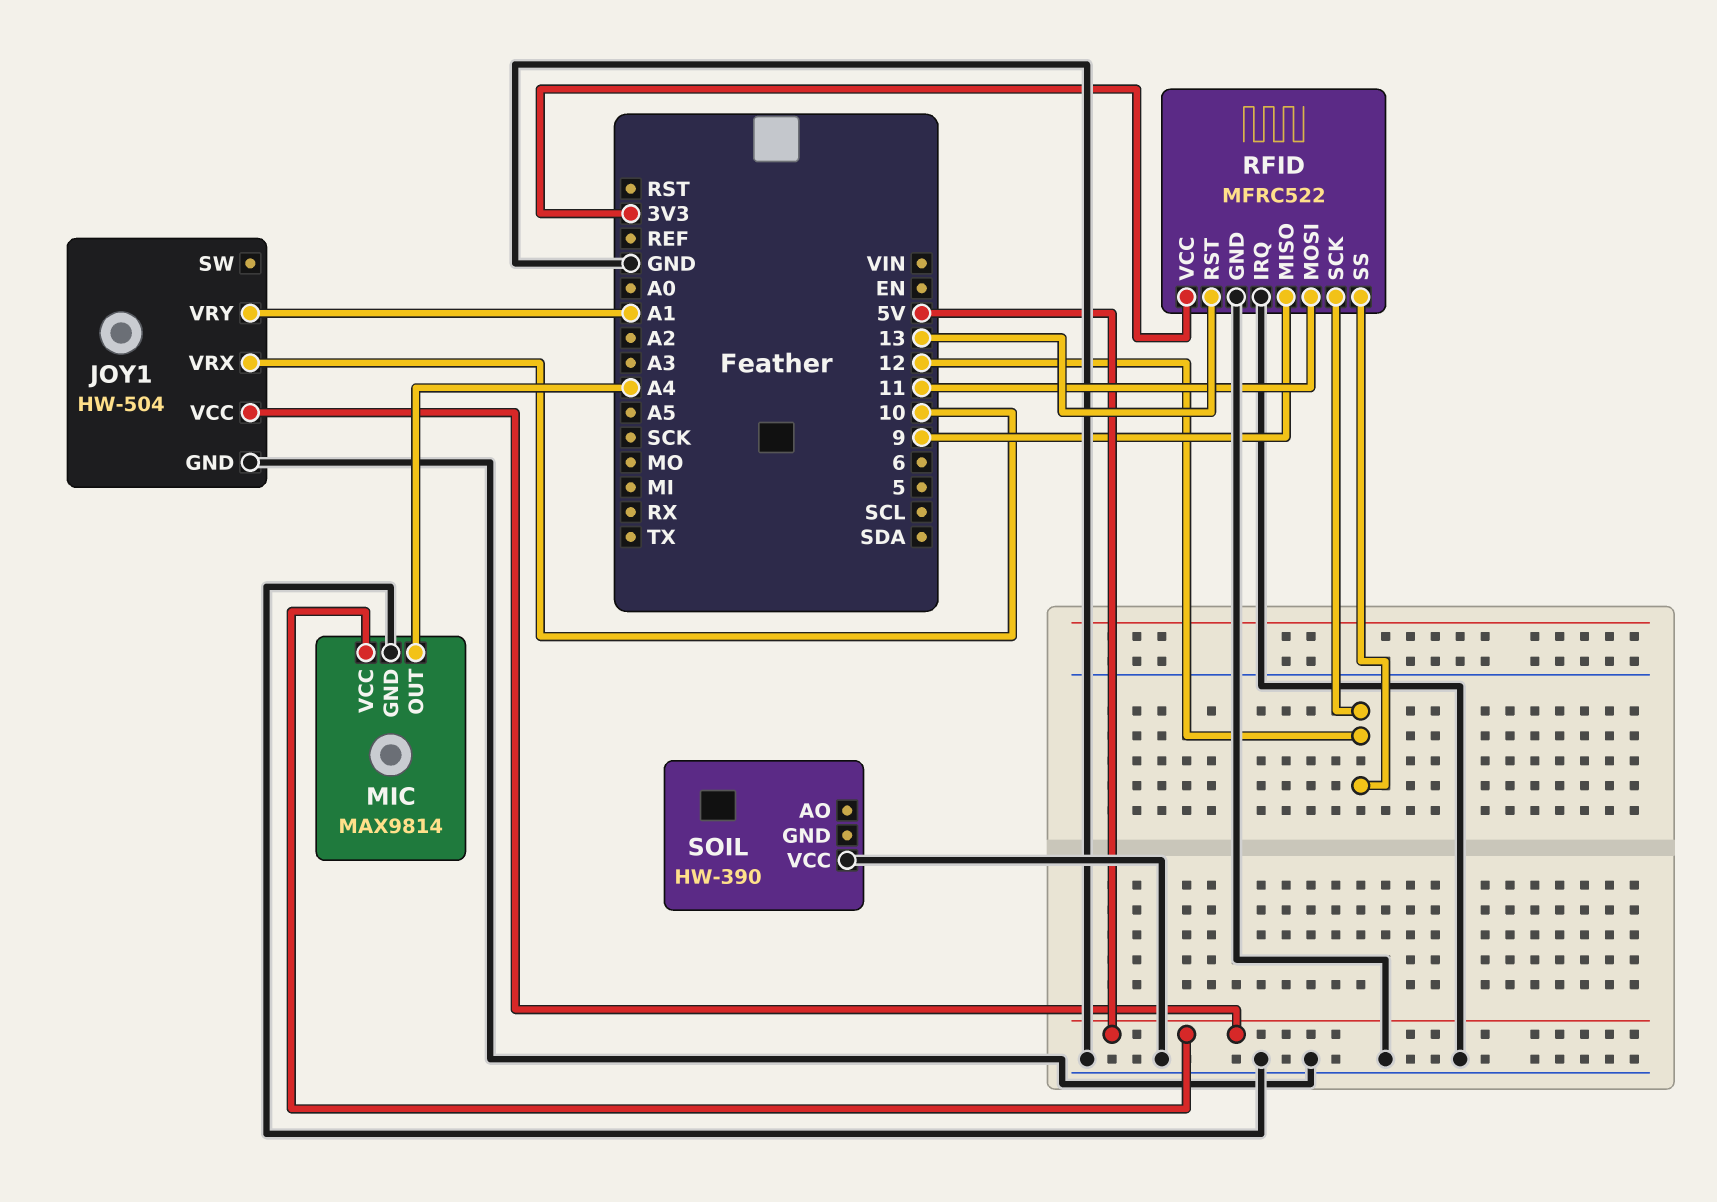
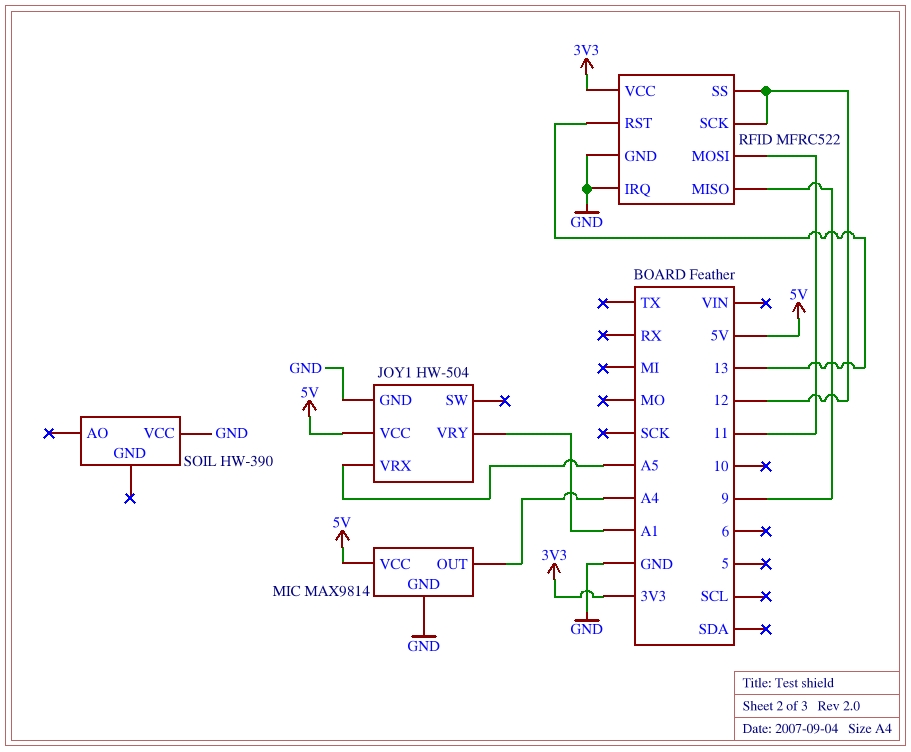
JOY1 pin VRX: 10 -> A5

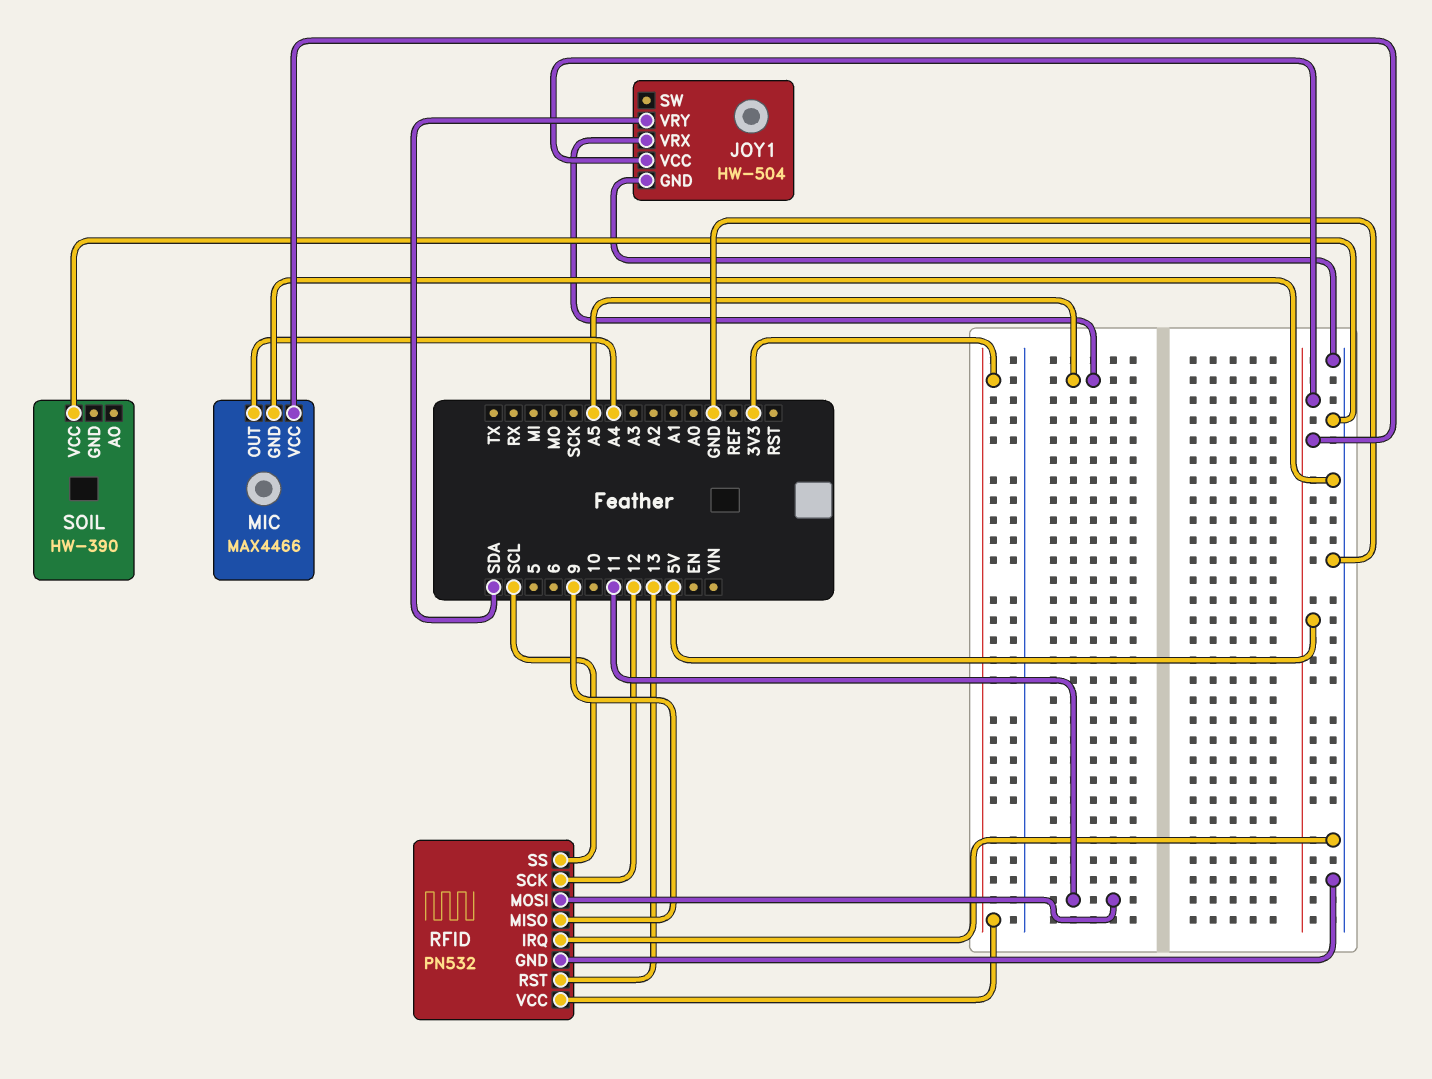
JOY1 pin VRY: A1 -> SDA
MIC: MAX9814 -> MAX4466
RFID: MFRC522 -> PN532
RFID pin SS: 12 -> SCL

